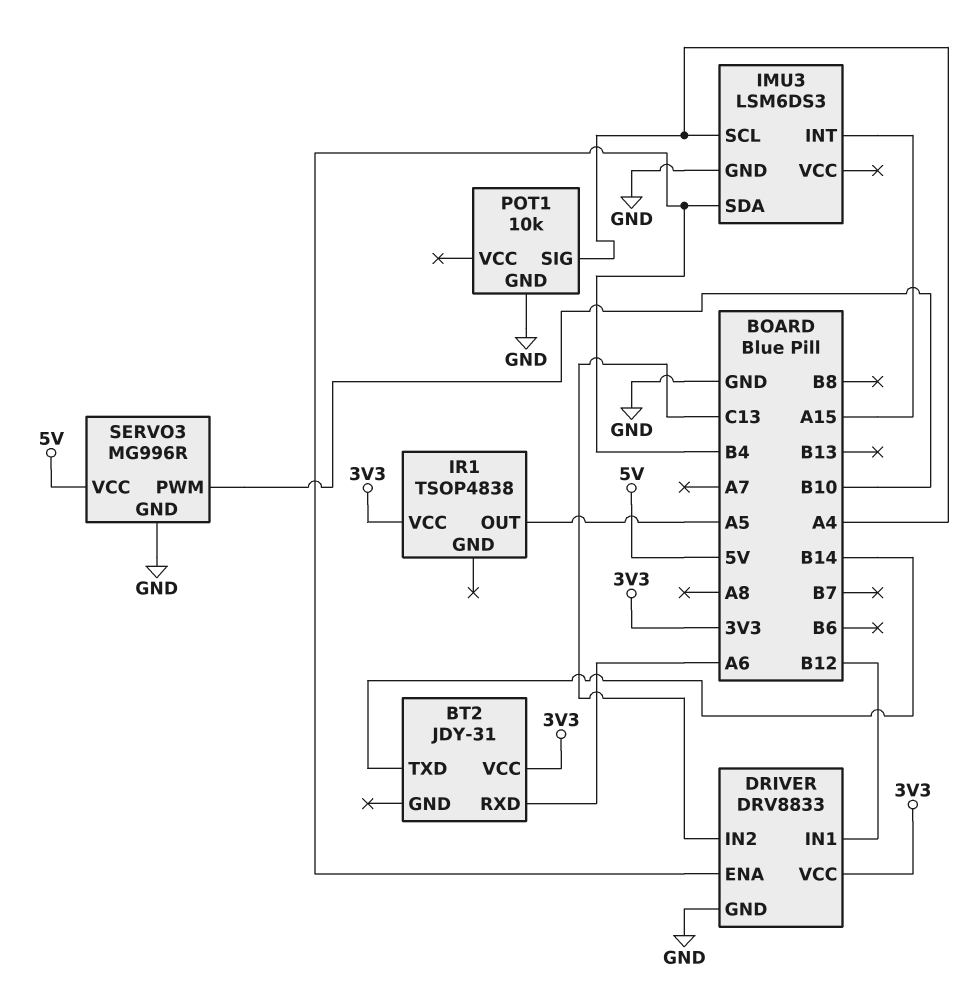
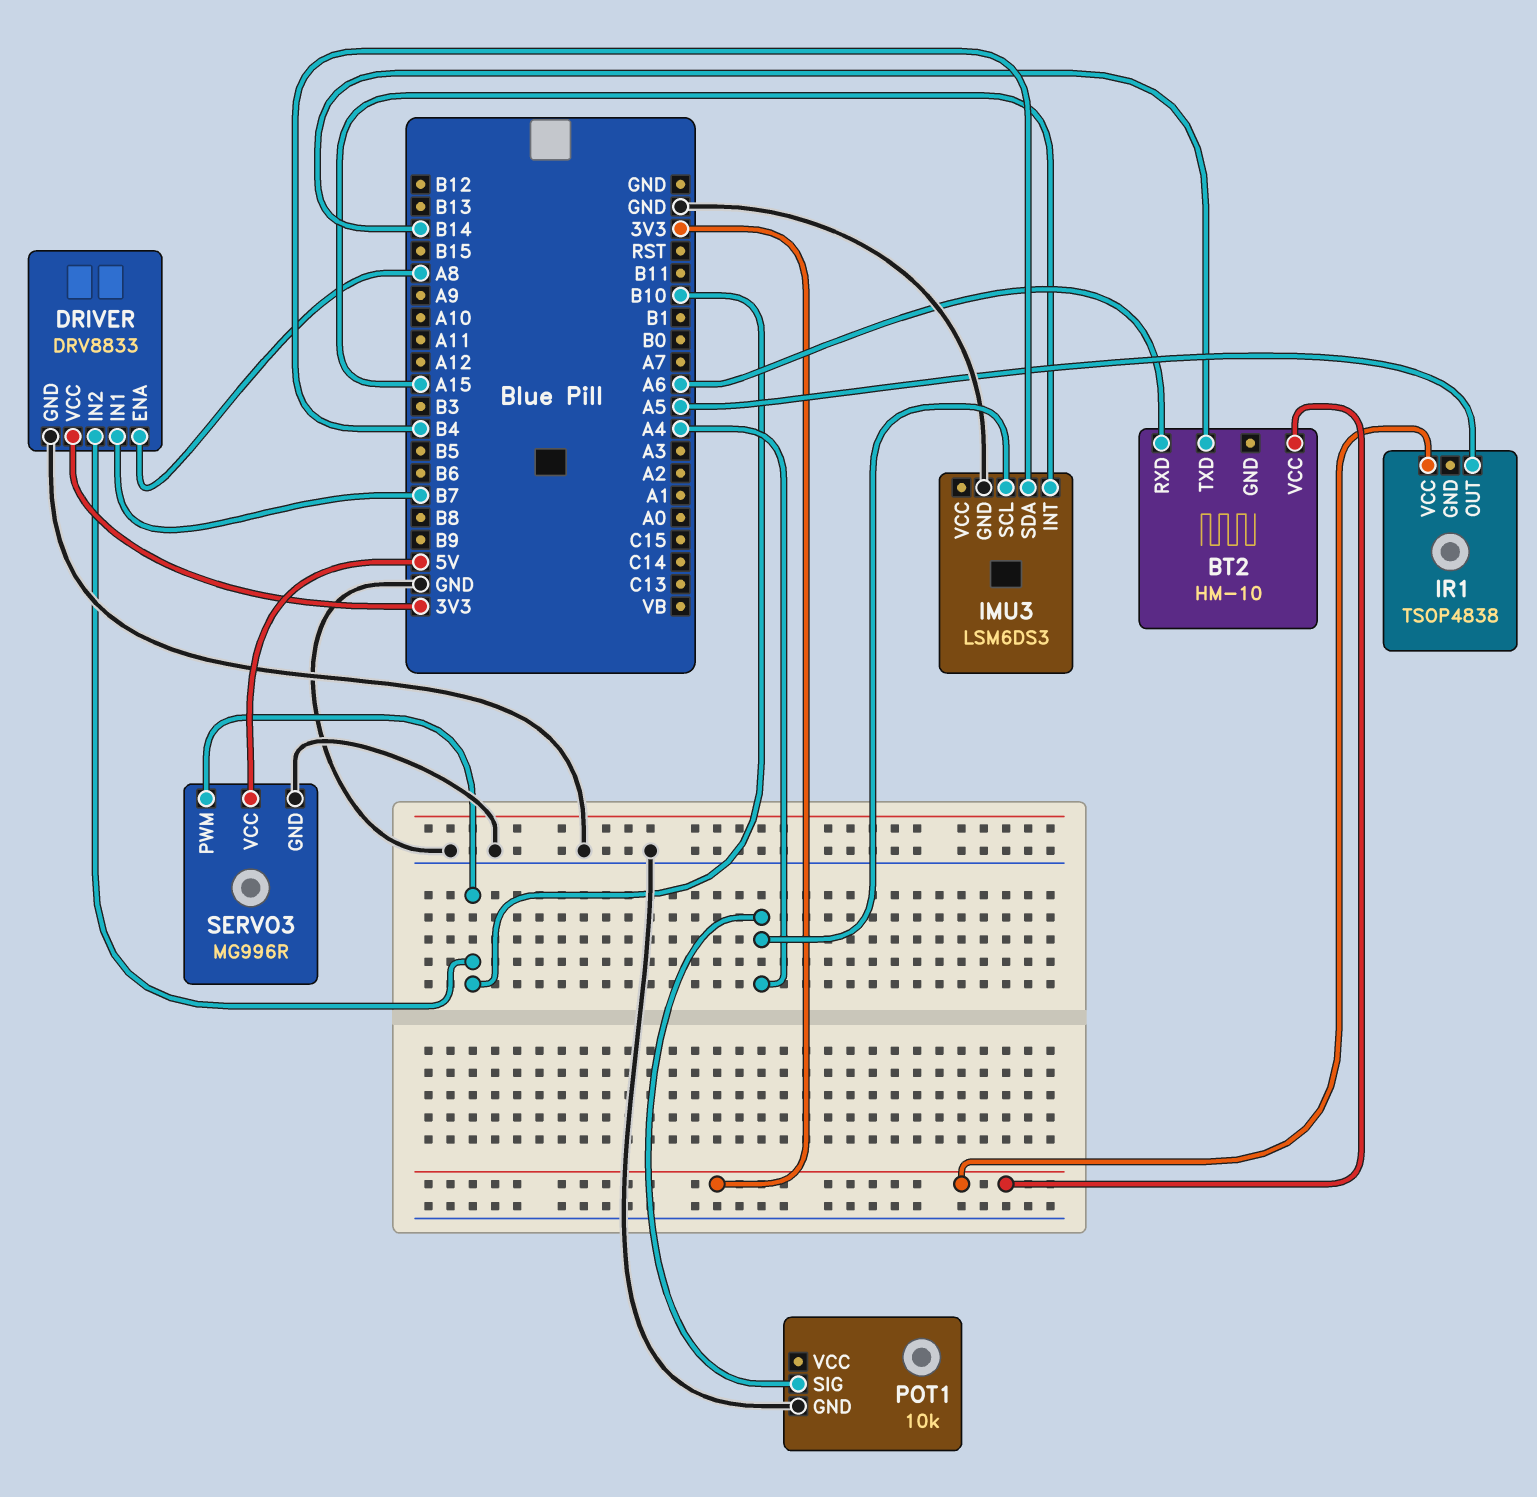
BT2: JDY-31 -> HM-10
DRIVER pin ENA: B4 -> A8
DRIVER pin IN1: B12 -> B7
DRIVER pin IN2: C13 -> B10

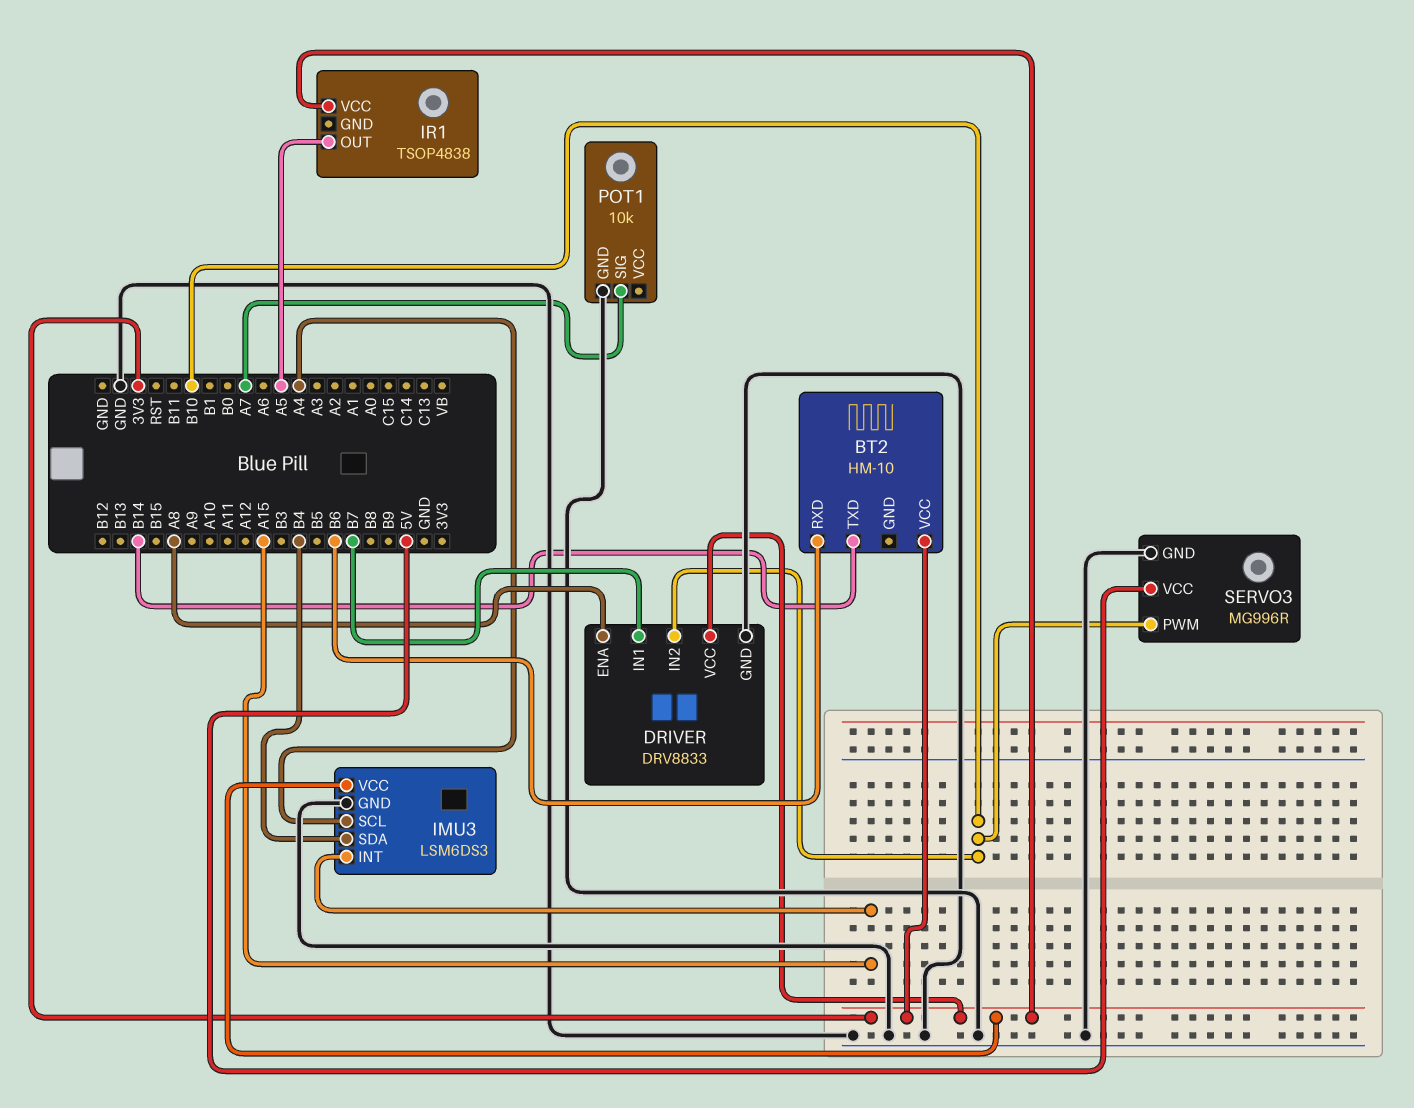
BT2 pin RXD: A6 -> B6
IMU3 pin VCC: none -> 3V3
POT1 pin SIG: A4 -> A7

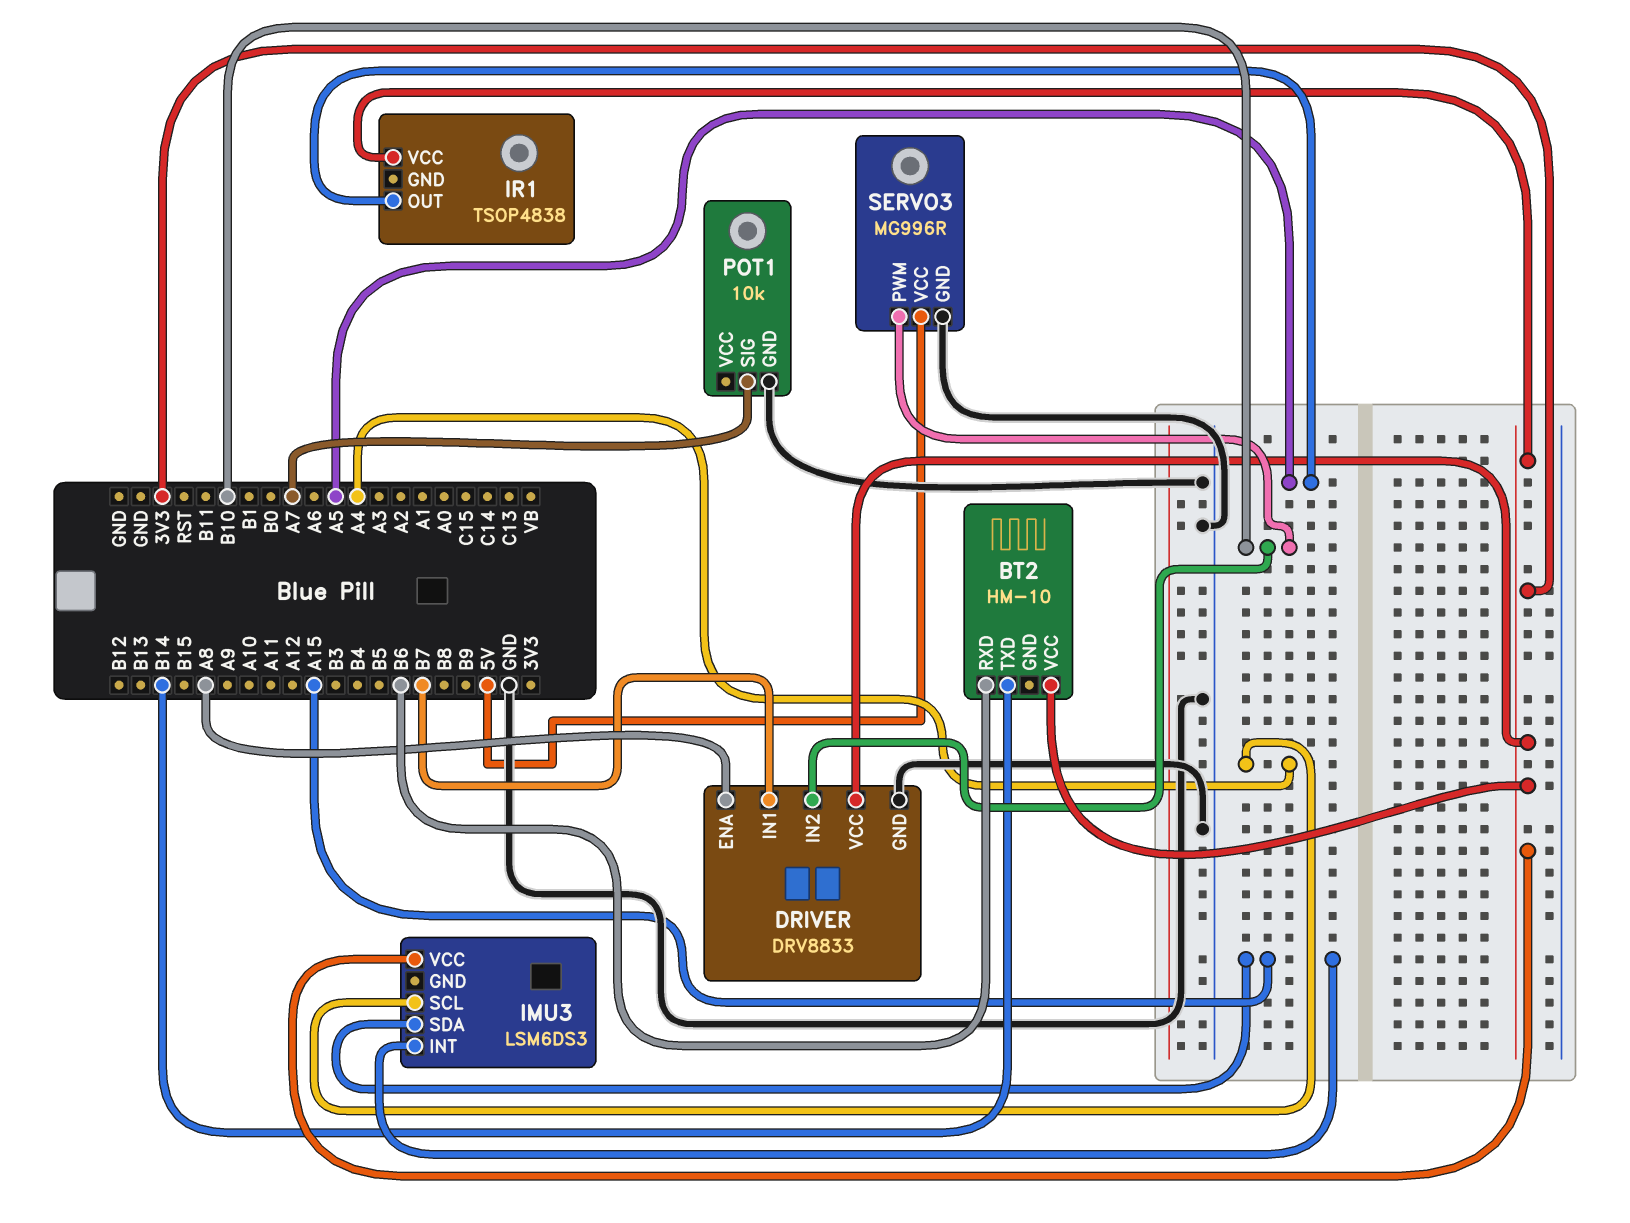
IMU3 pin GND: GND -> none
IMU3 pin SDA: B4 -> A15

